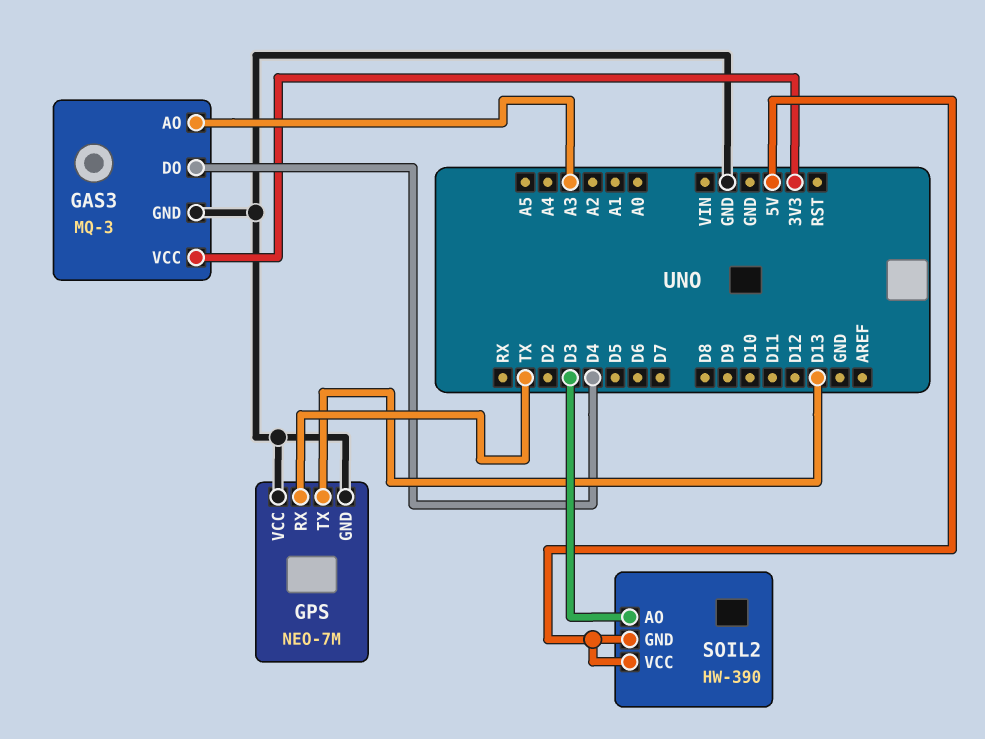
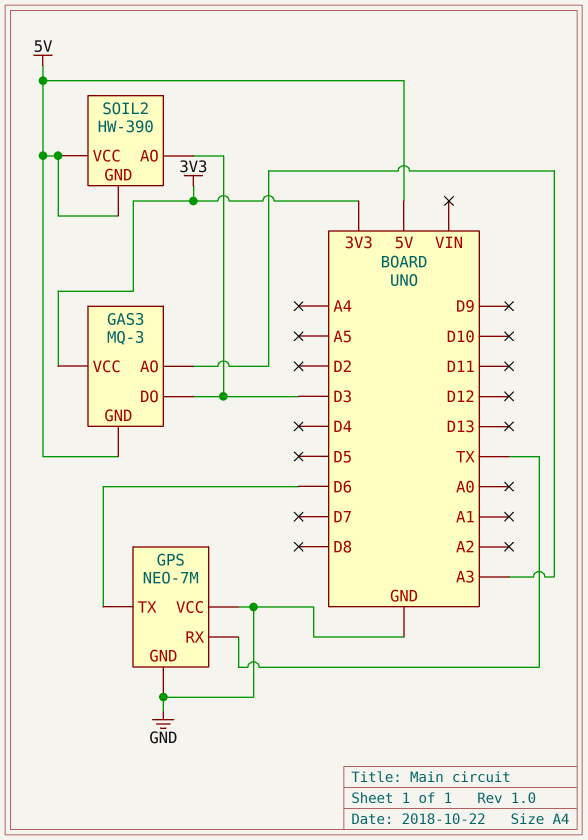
GAS3 pin DO: D4 -> D3
GAS3 pin GND: GND -> 5V
GPS pin TX: D13 -> D6

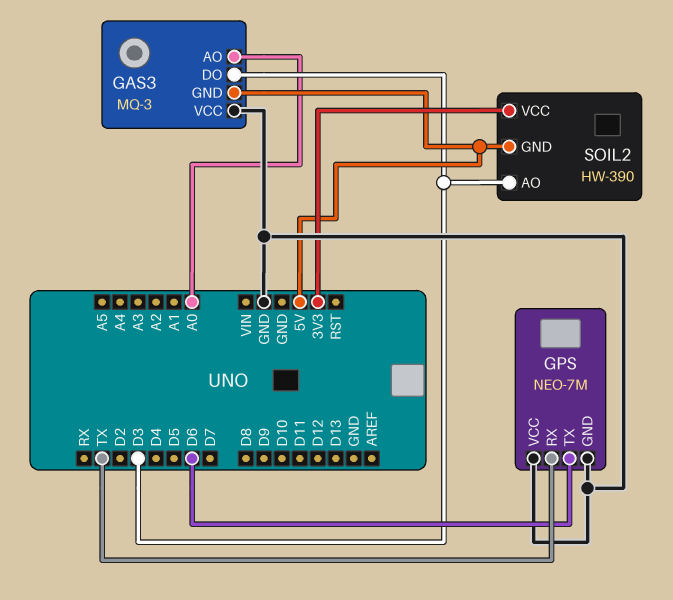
GAS3 pin AO: A3 -> A0
GAS3 pin VCC: 3V3 -> GND
SOIL2 pin VCC: 5V -> 3V3

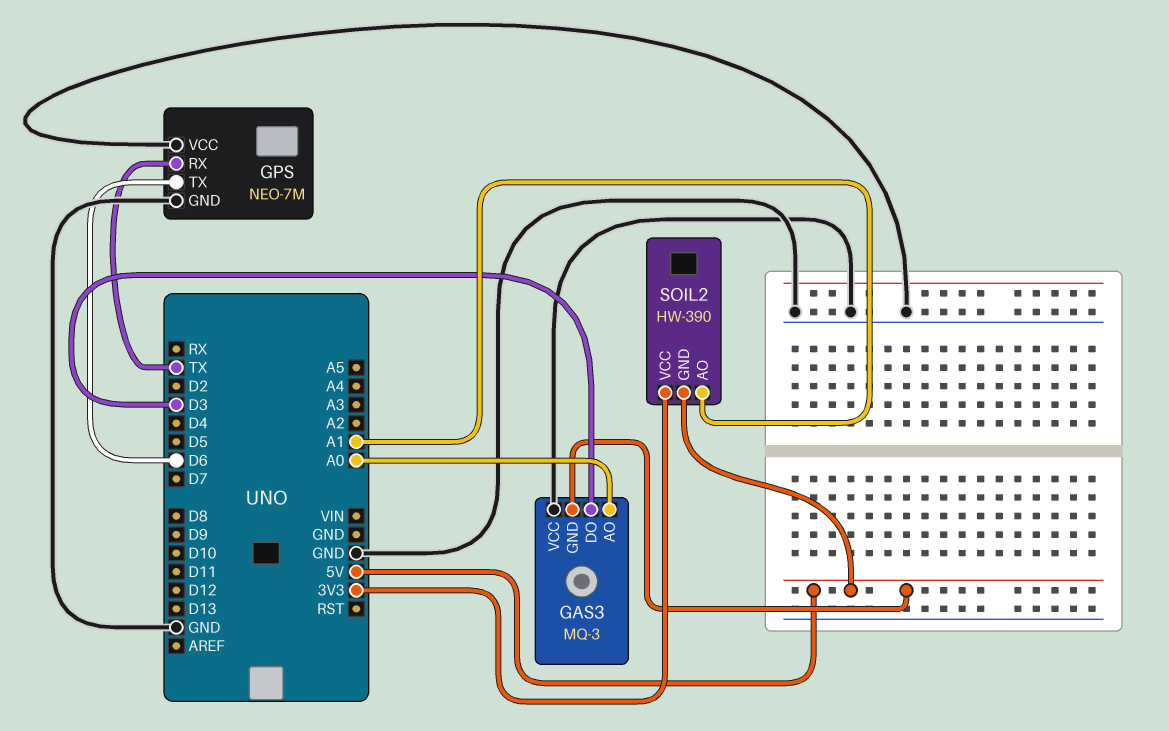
SOIL2 pin AO: D3 -> A1

